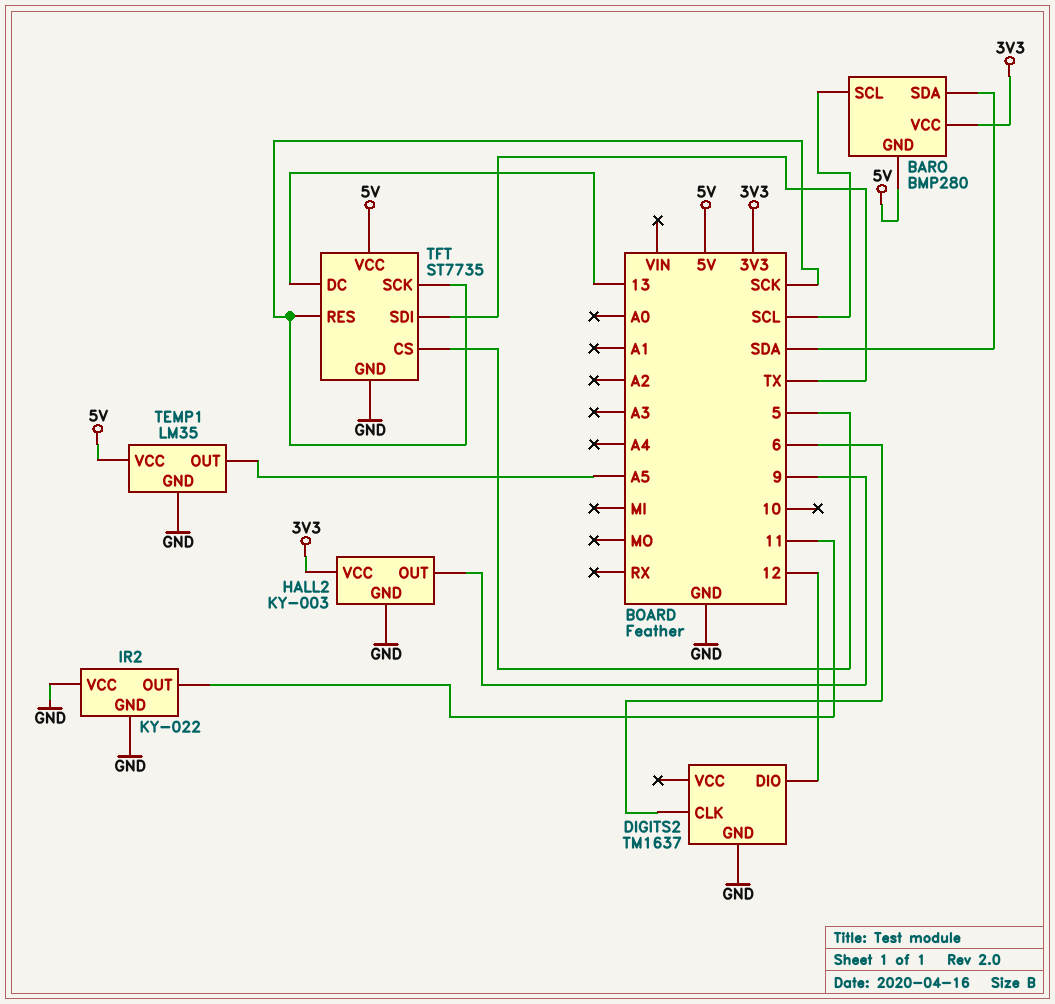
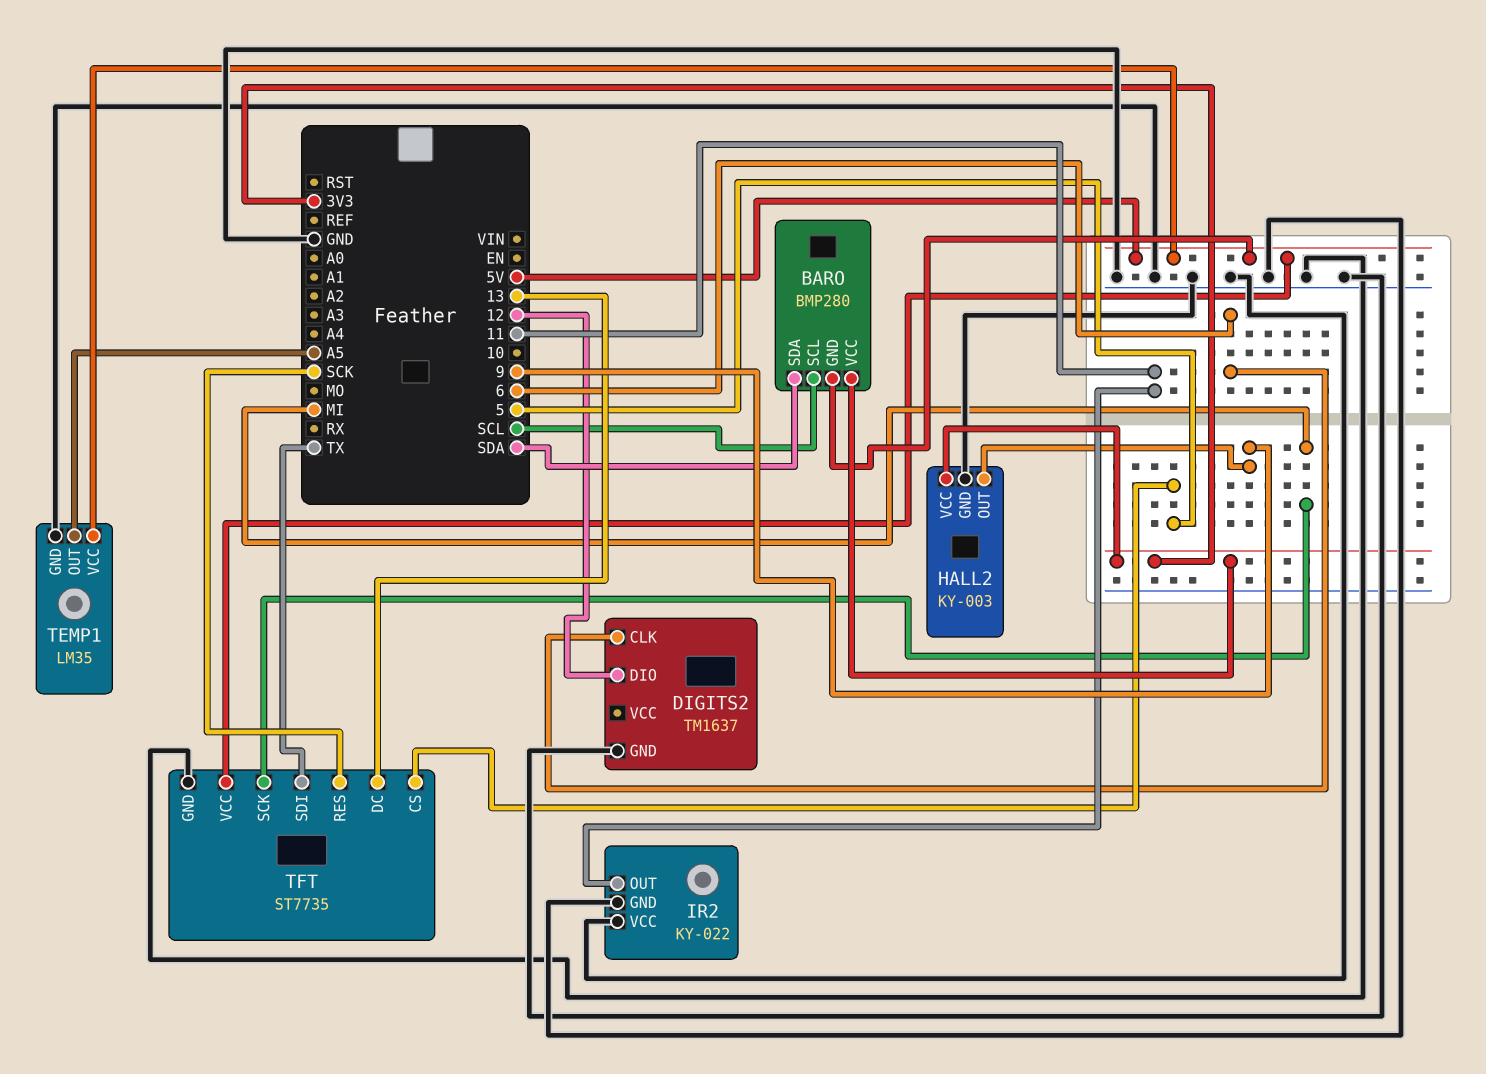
TFT pin SCK: SCK -> MI

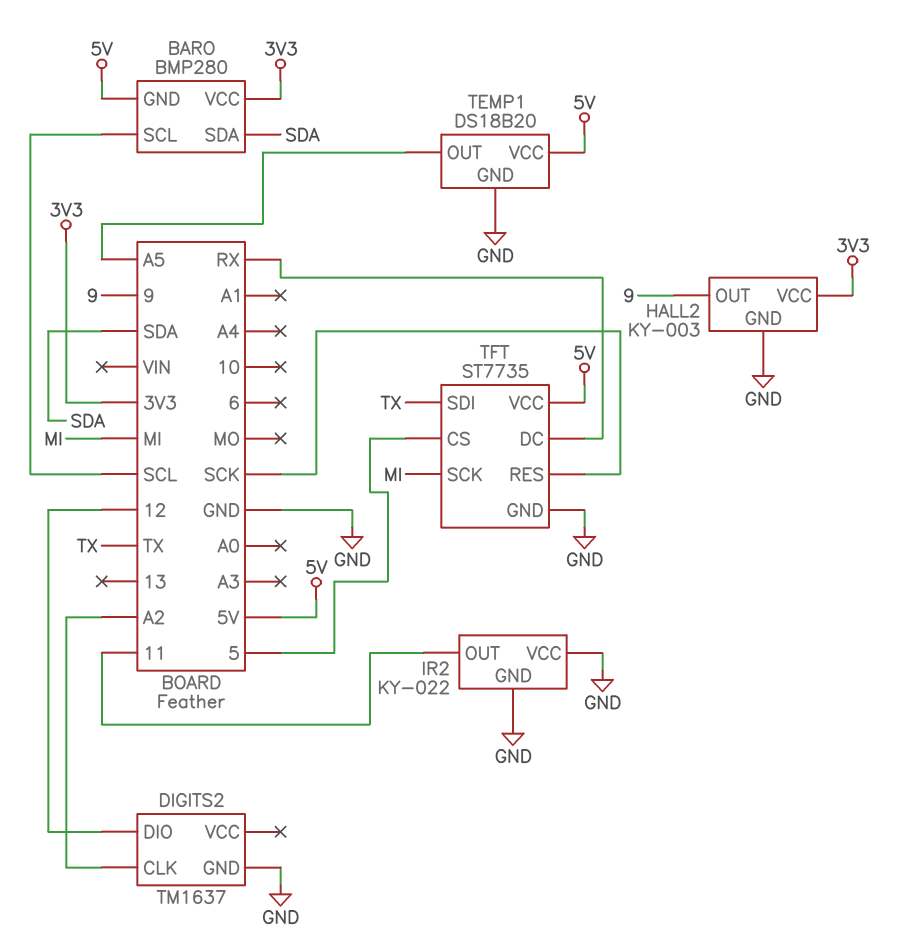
DIGITS2 pin CLK: 6 -> A2
TEMP1: LM35 -> DS18B20
TFT pin DC: 13 -> RX

